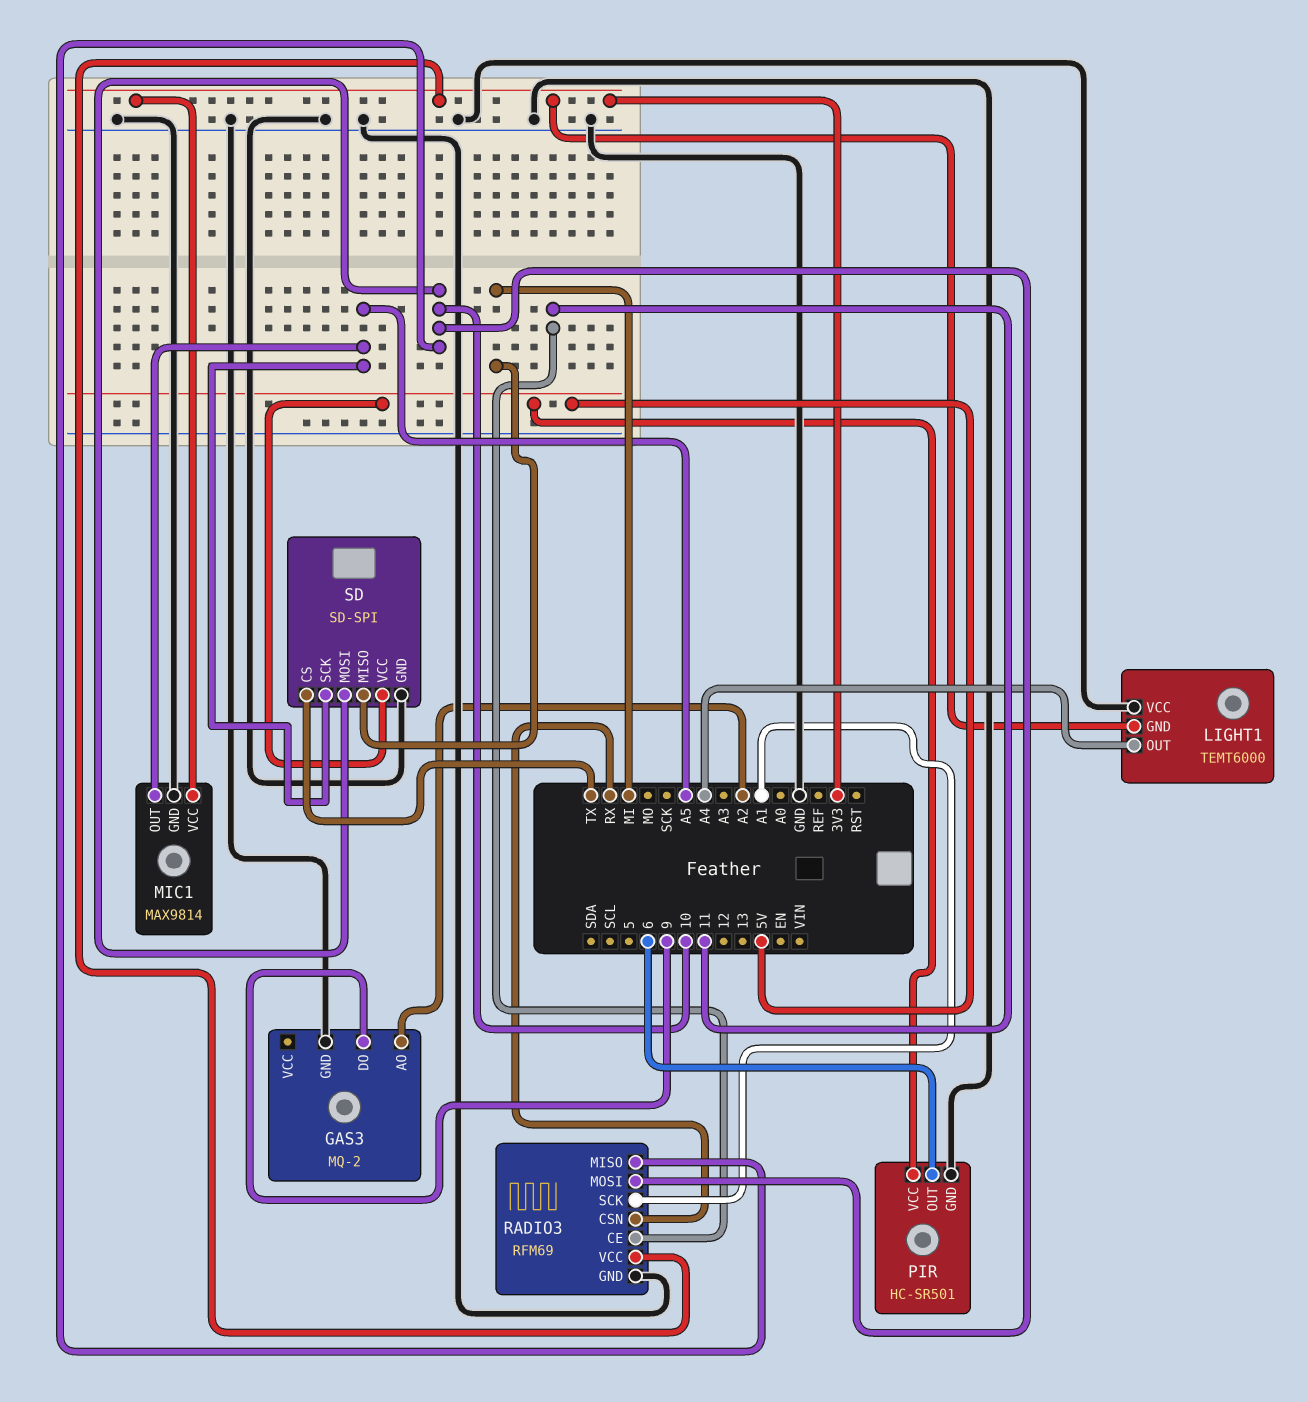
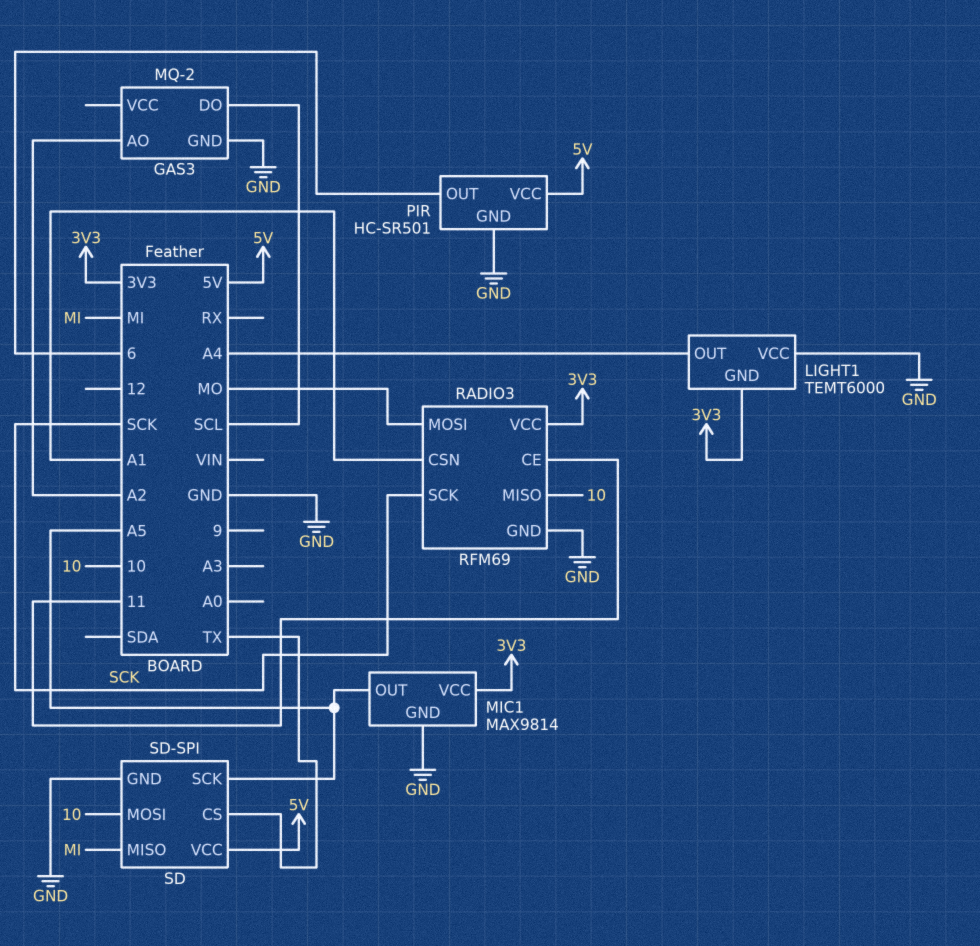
GAS3 pin DO: 9 -> SCL
RADIO3 pin CSN: RX -> A1
RADIO3 pin MOSI: 10 -> MO
RADIO3 pin SCK: A1 -> SCK

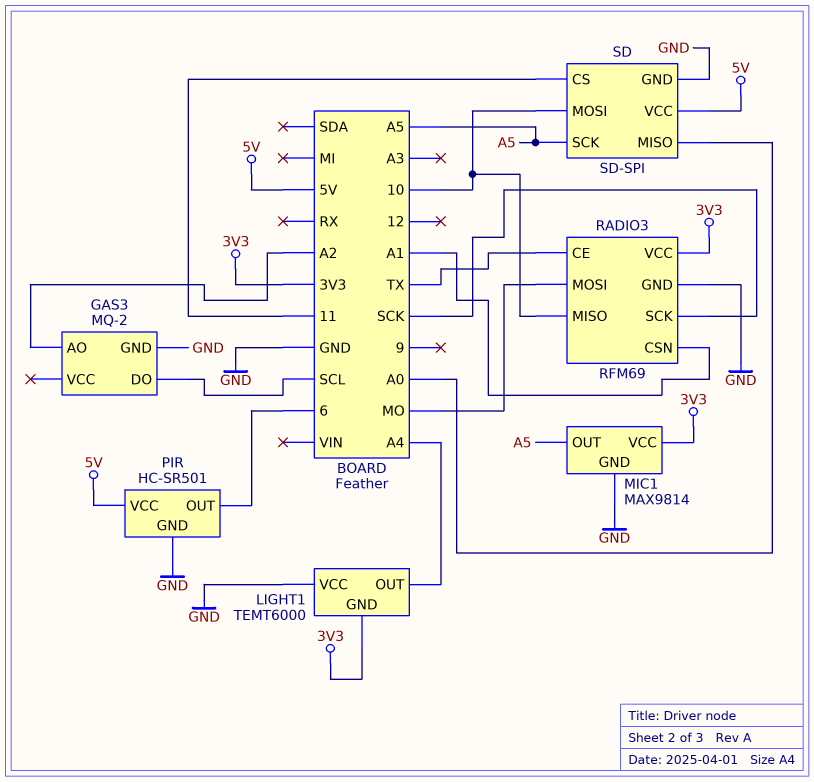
RADIO3 pin CE: 11 -> TX
SD pin CS: TX -> 11
SD pin MISO: MI -> A0

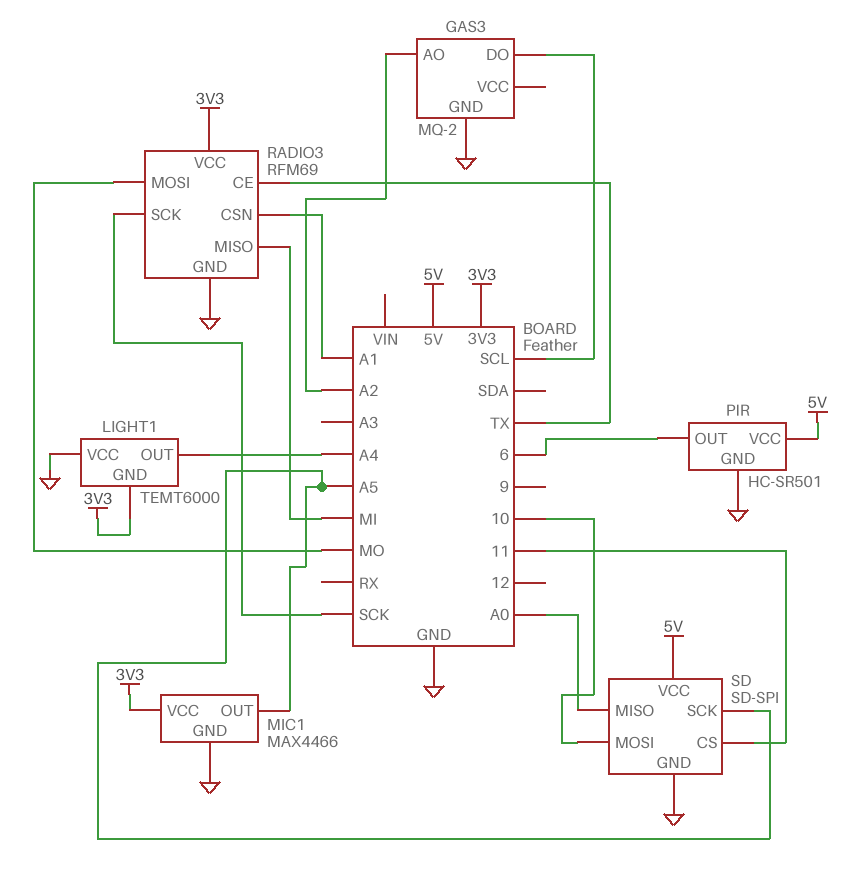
MIC1: MAX9814 -> MAX4466
RADIO3 pin MISO: 10 -> MI

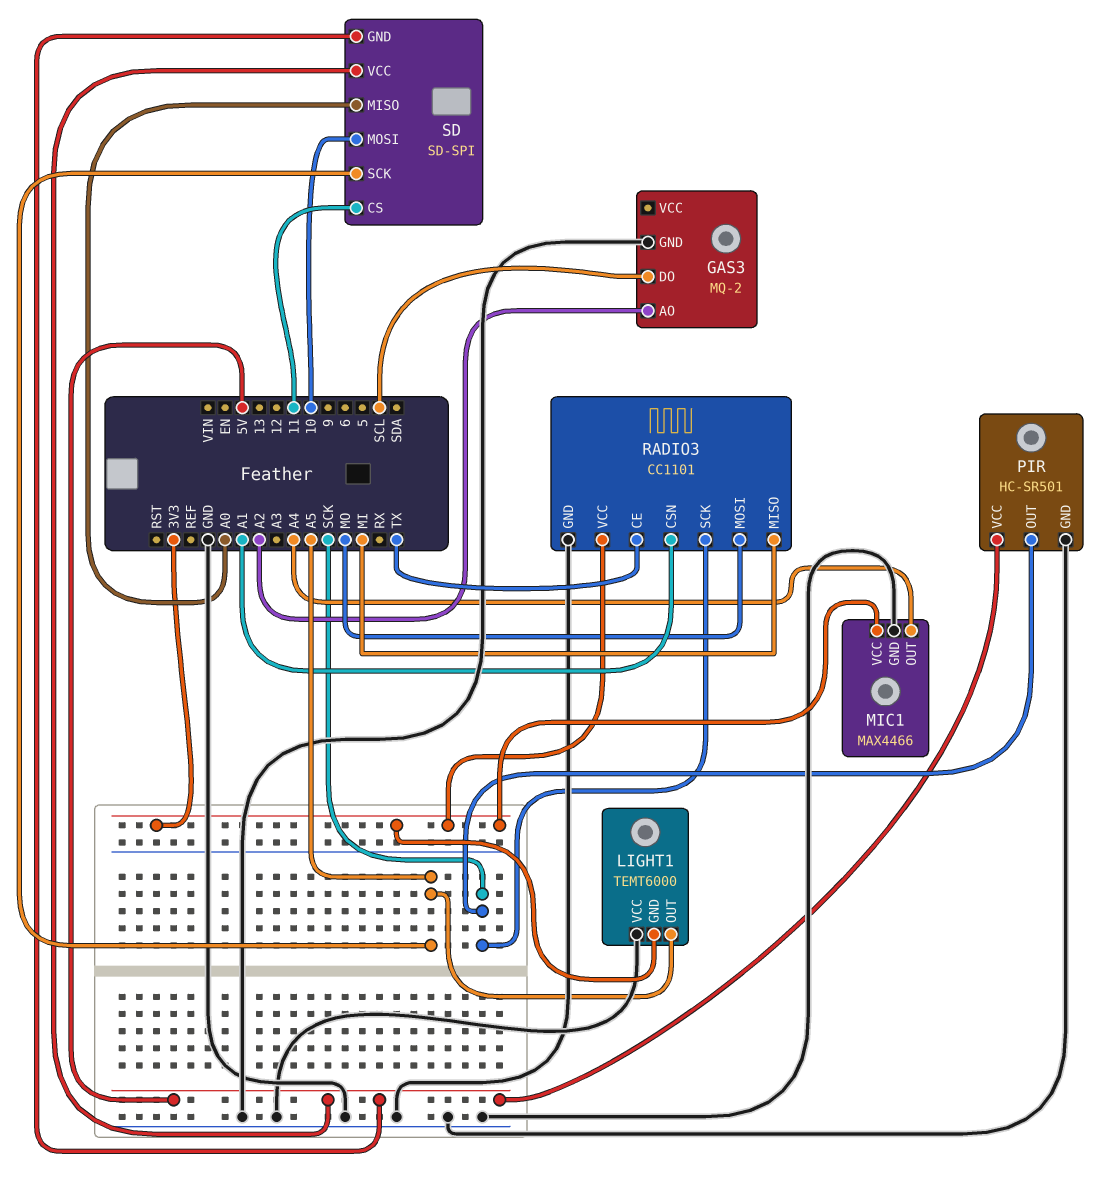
LIGHT1 pin OUT: A4 -> A5
MIC1 pin OUT: A5 -> A4
PIR pin OUT: 6 -> SCK
RADIO3: RFM69 -> CC1101
SD pin GND: GND -> 5V

